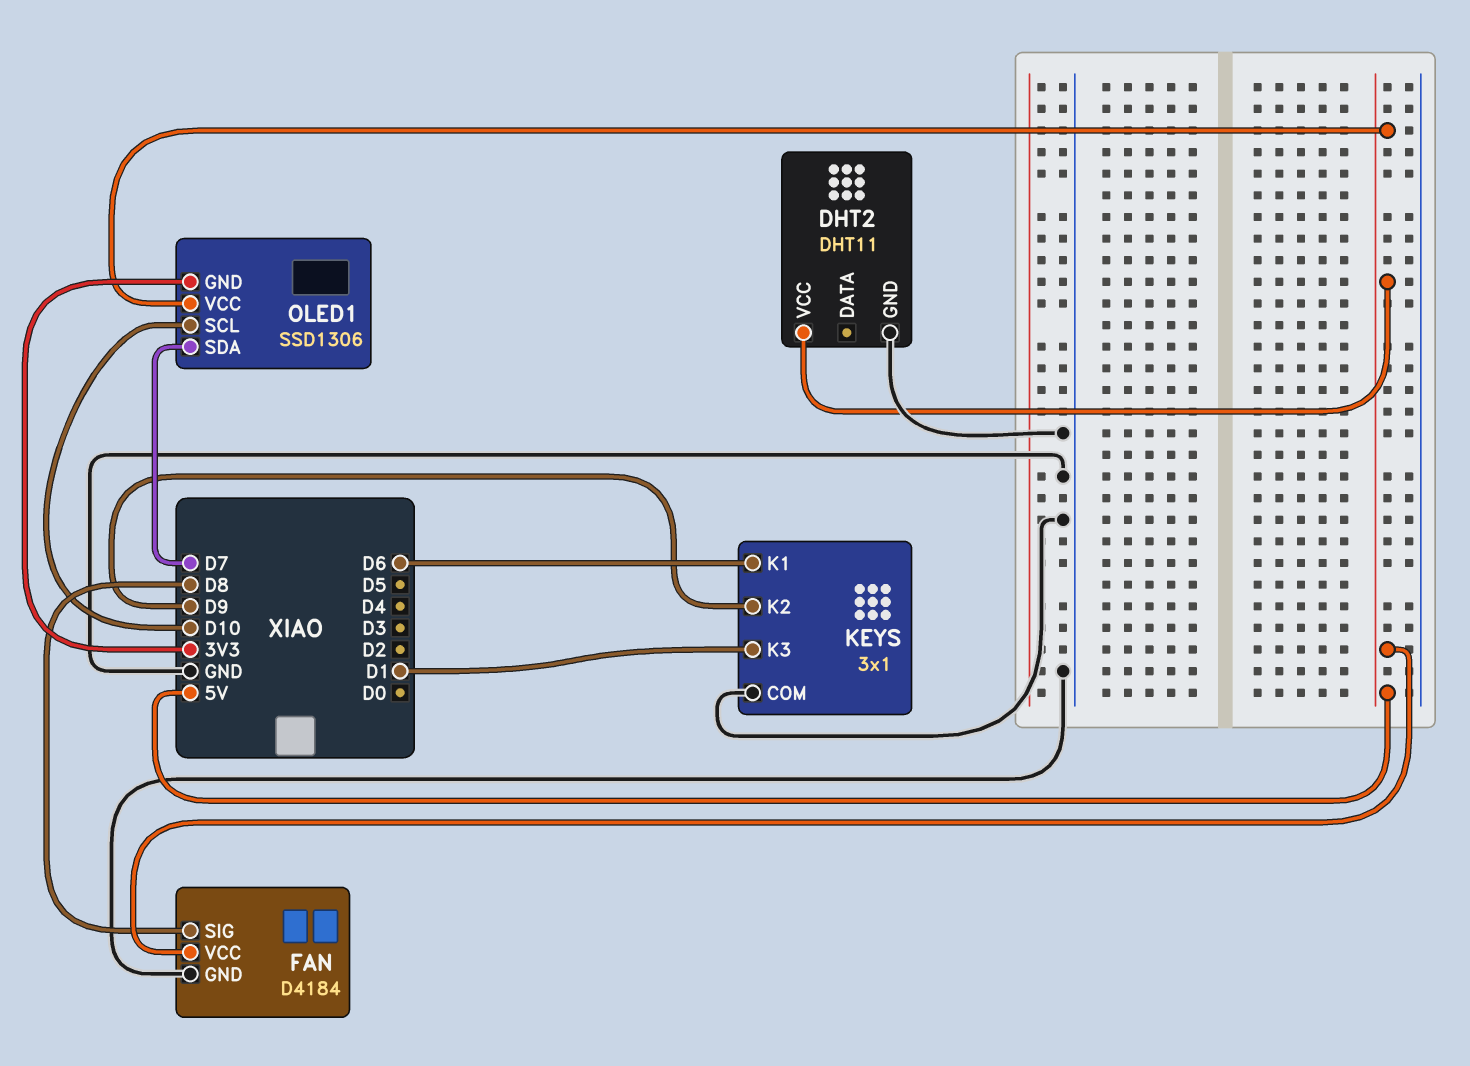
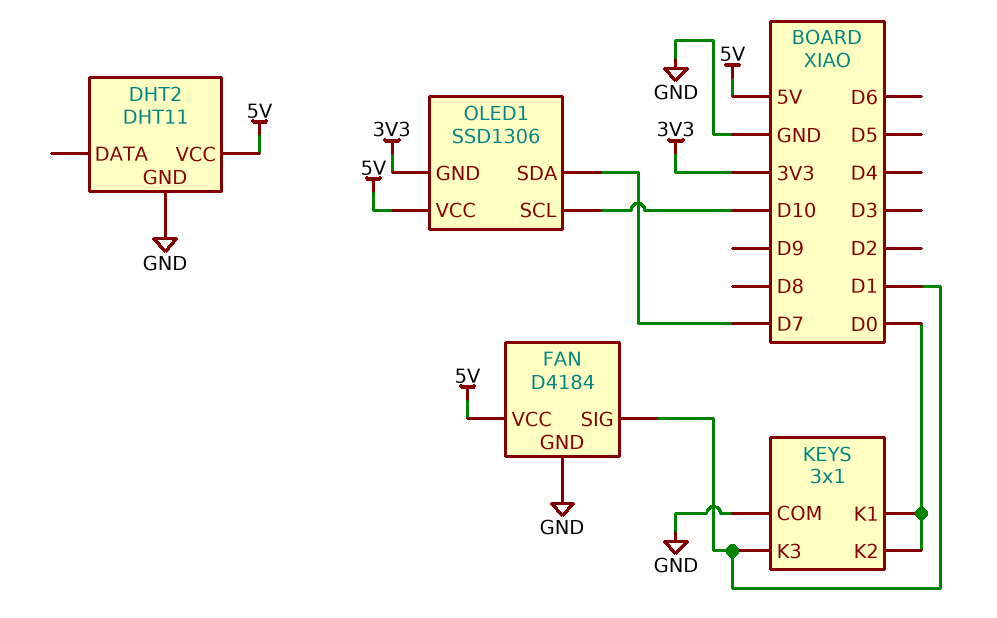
FAN pin SIG: D8 -> D1
KEYS pin K1: D6 -> D0
KEYS pin K2: D9 -> D0

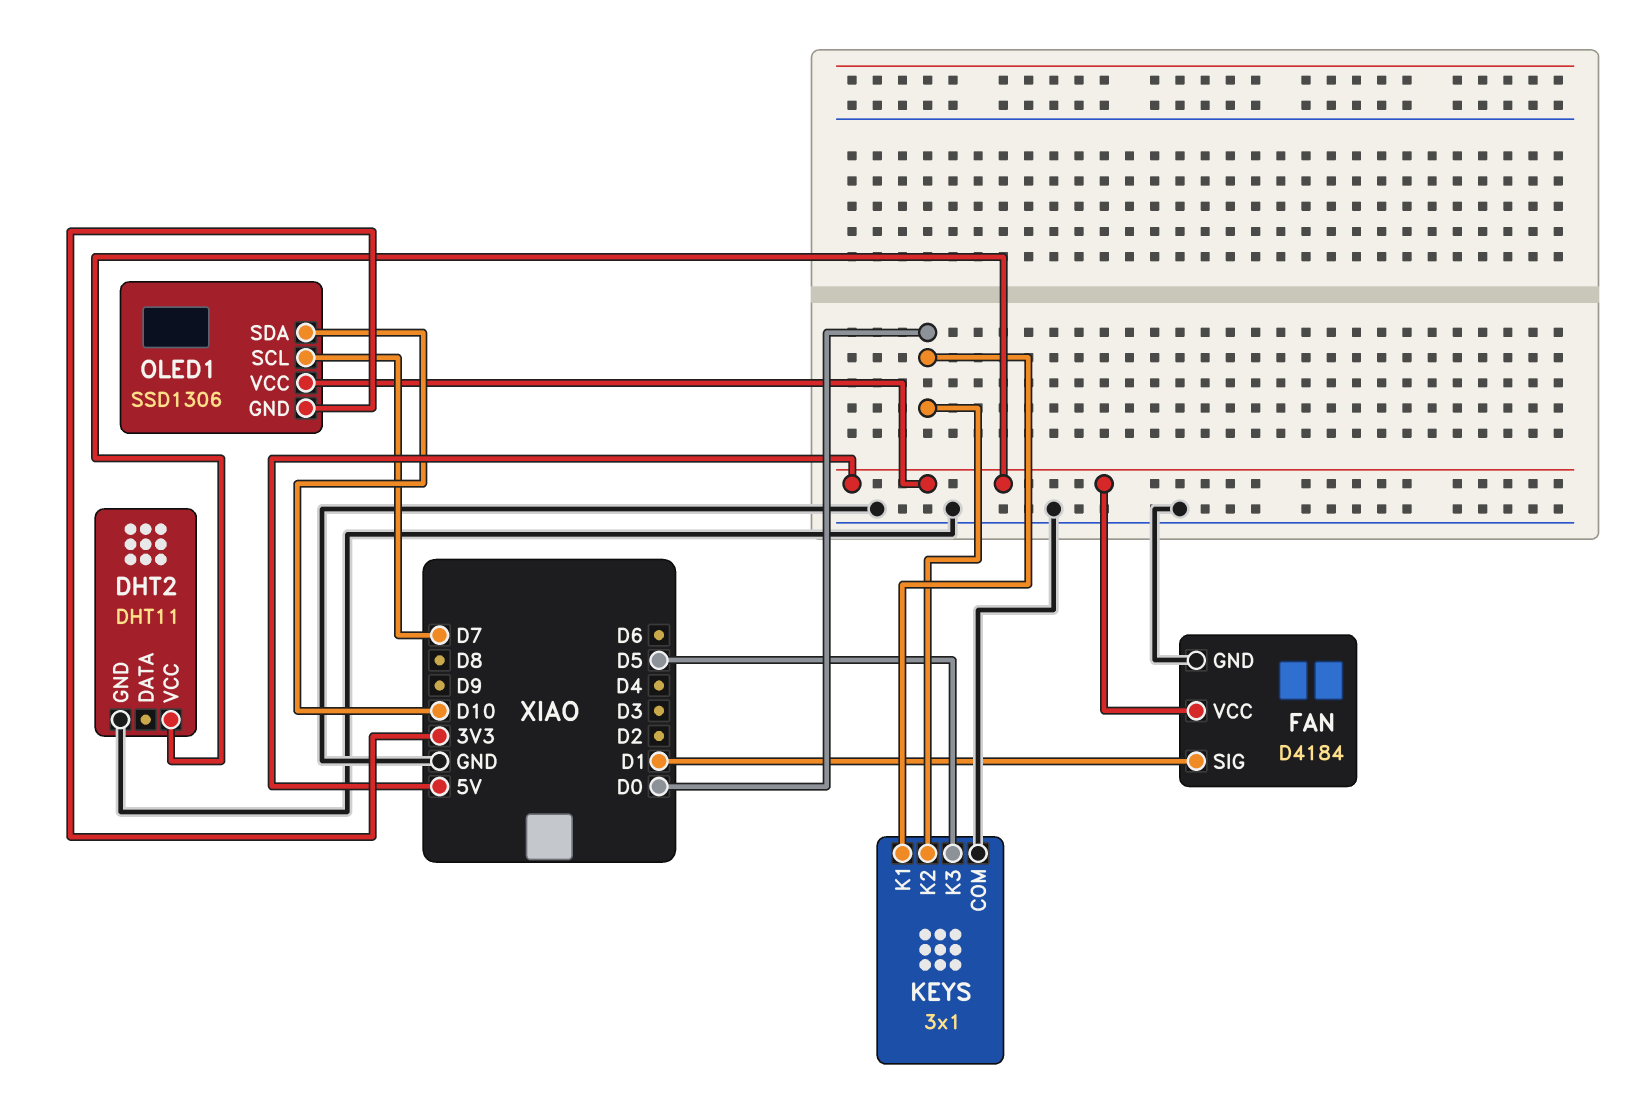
KEYS pin K3: D1 -> D5
OLED1 pin SCL: D10 -> D7
OLED1 pin SDA: D7 -> D10

